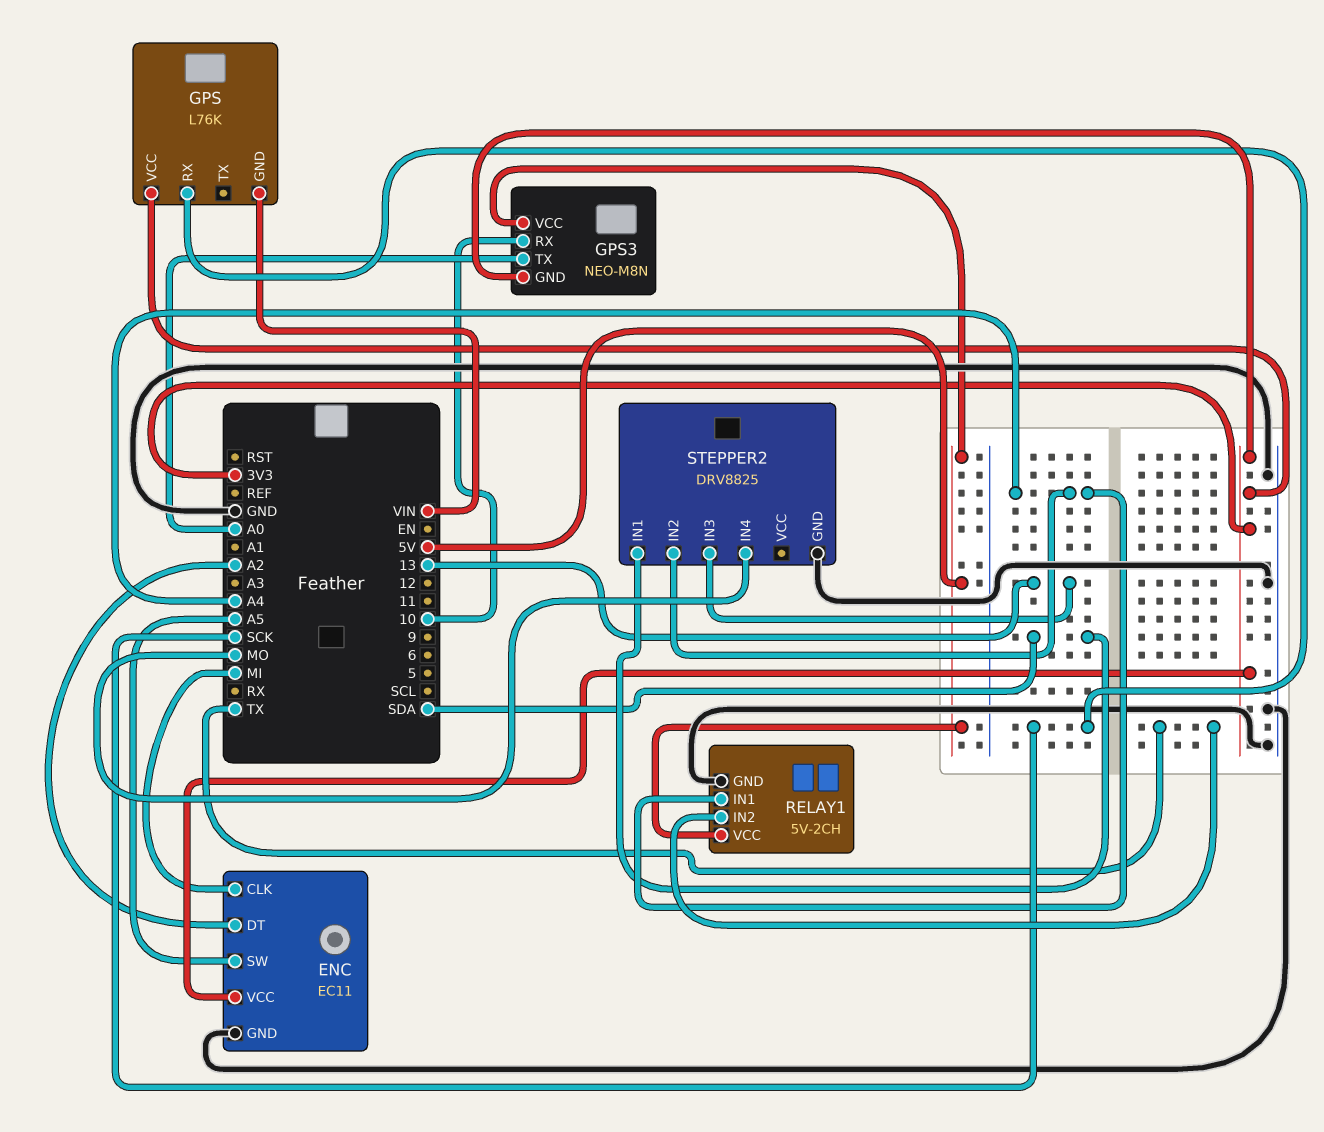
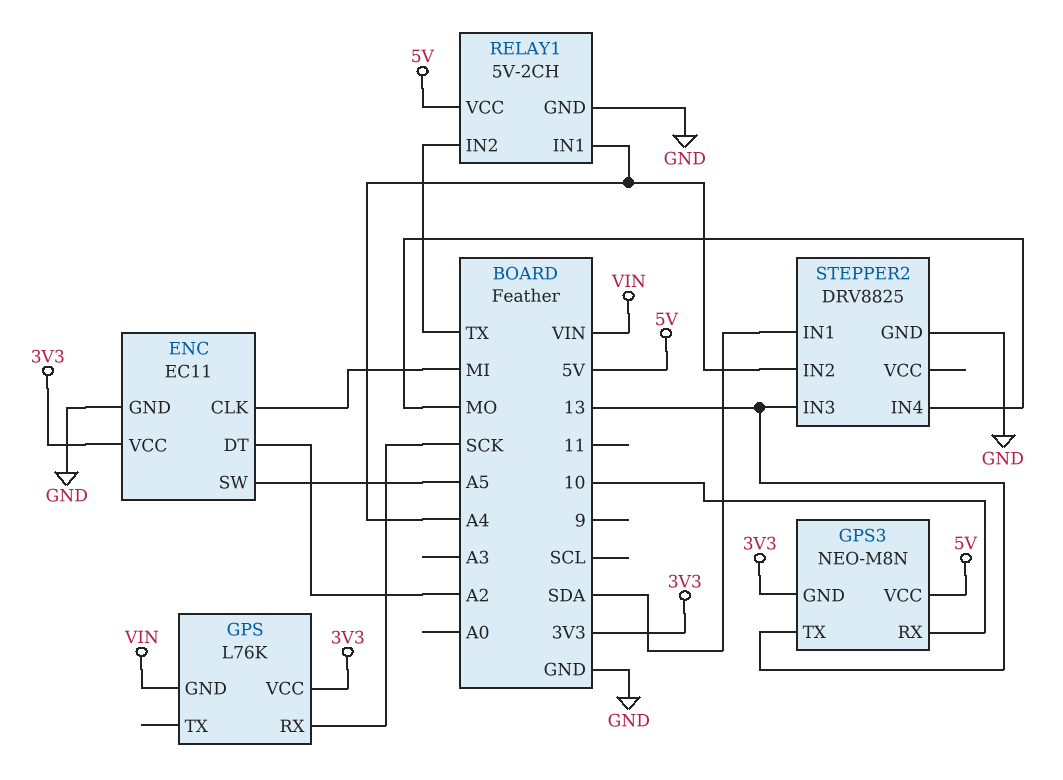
GPS3 pin TX: A0 -> 13

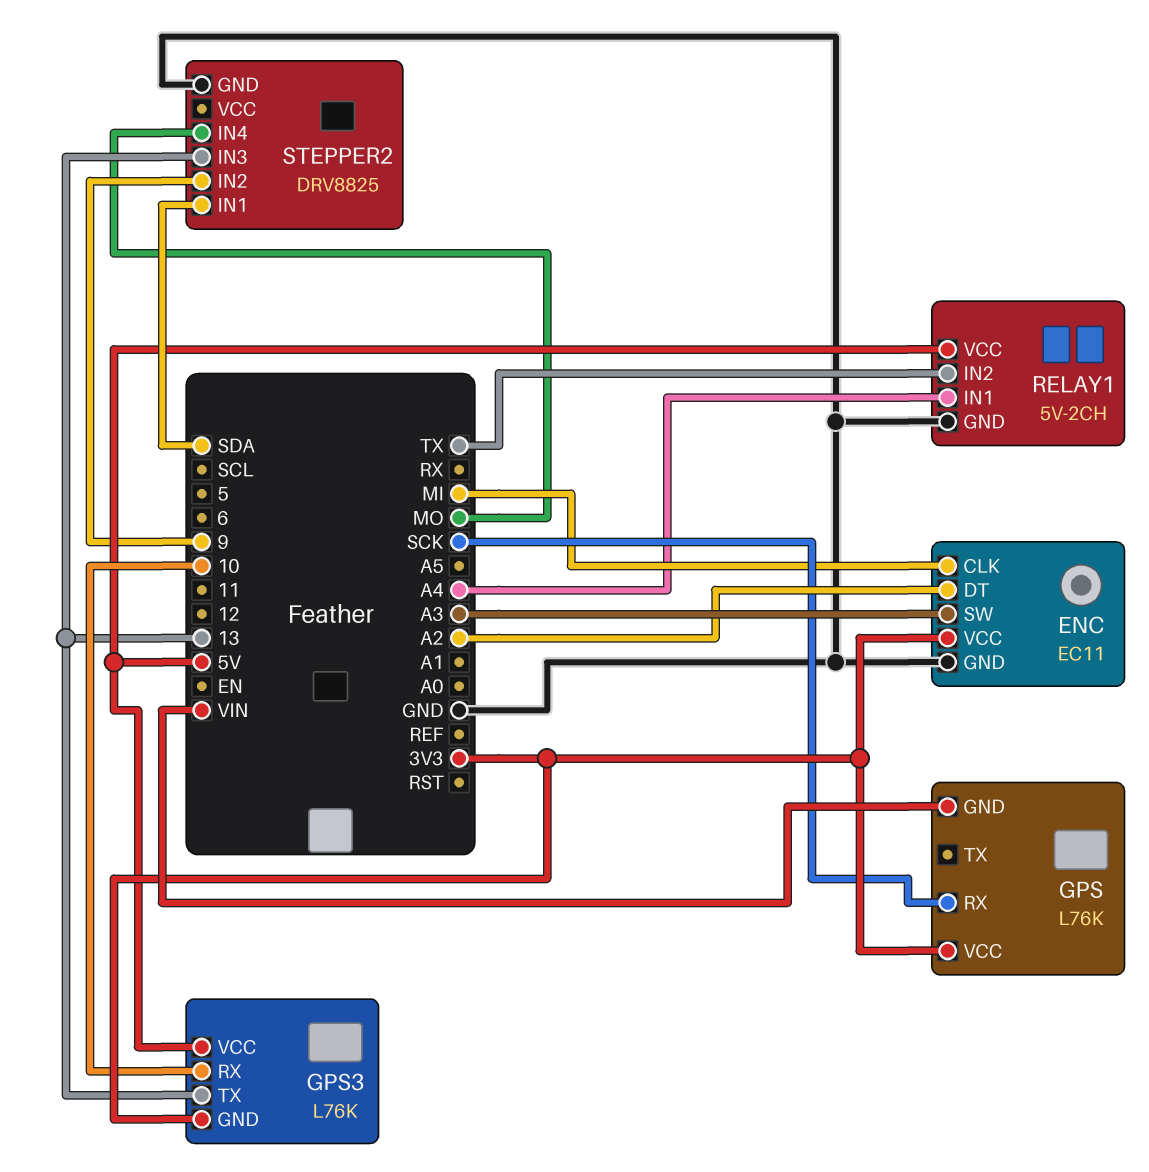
ENC pin SW: A5 -> A3
GPS3: NEO-M8N -> L76K
STEPPER2 pin IN2: A4 -> 9

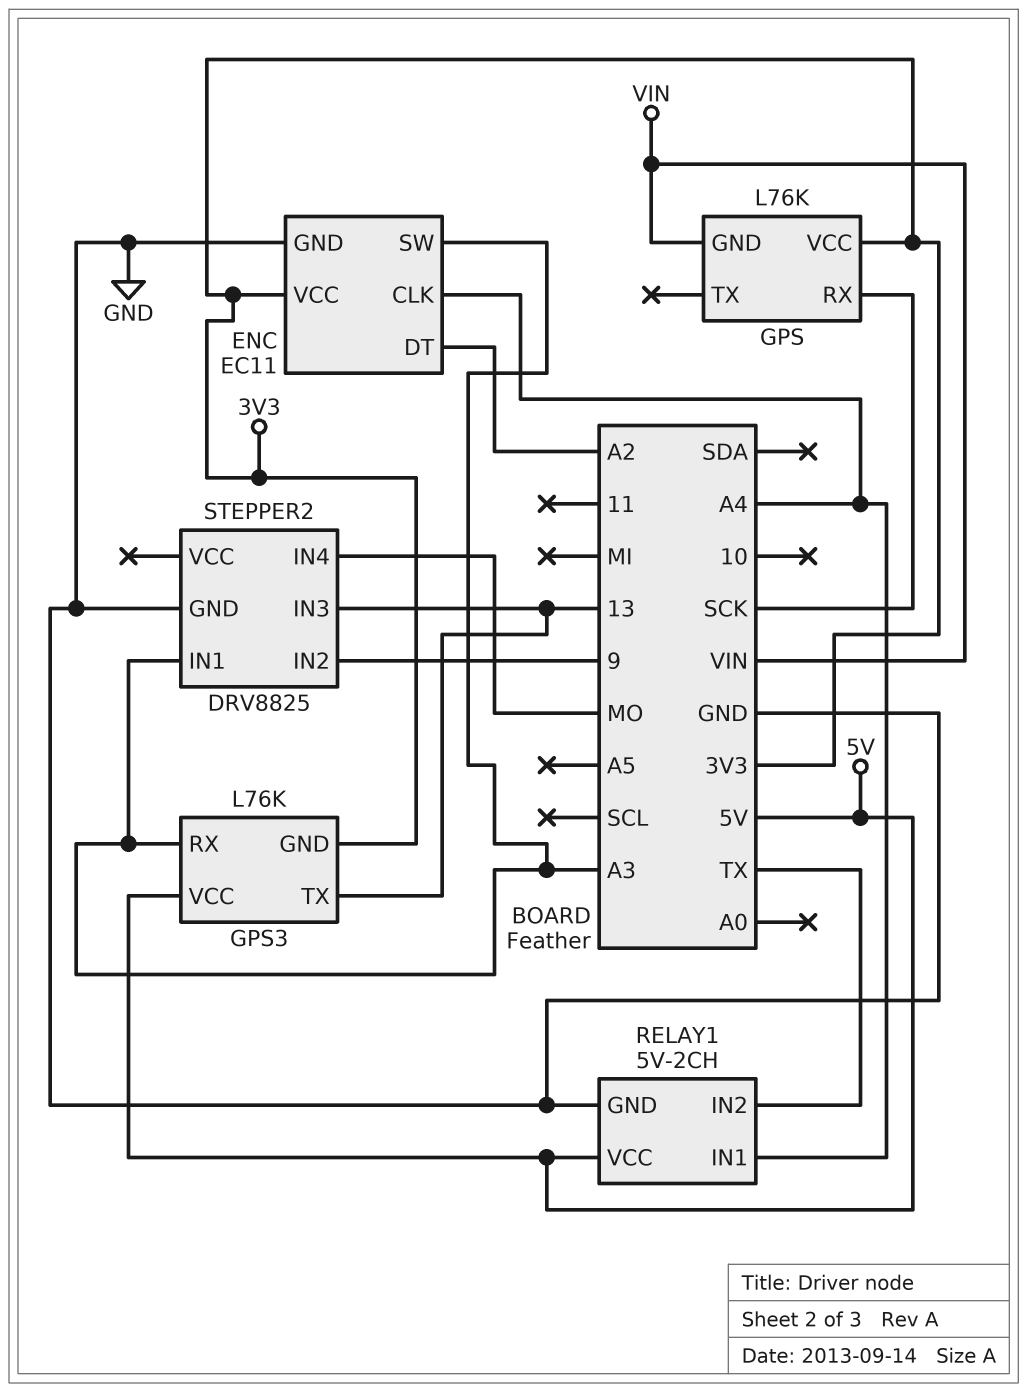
ENC pin CLK: MI -> A4
GPS3 pin RX: 10 -> A3
STEPPER2 pin IN1: SDA -> A3

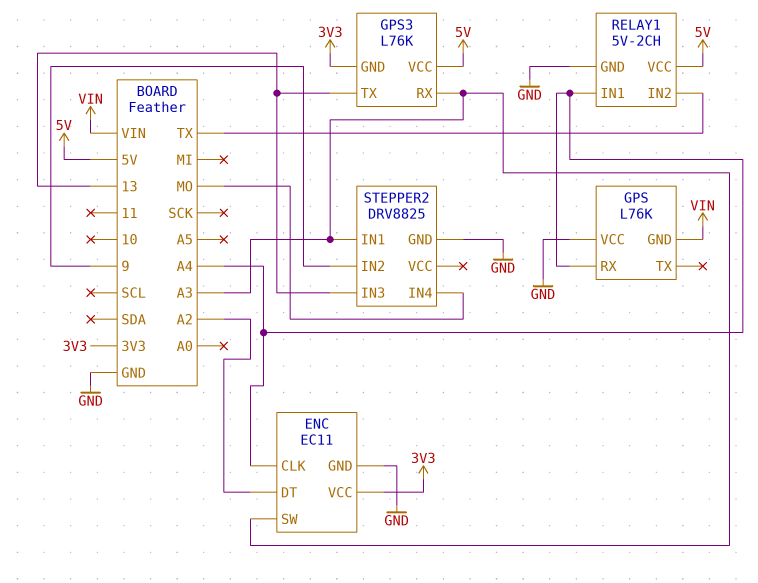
GPS pin RX: SCK -> A4
GPS pin VCC: 3V3 -> GND

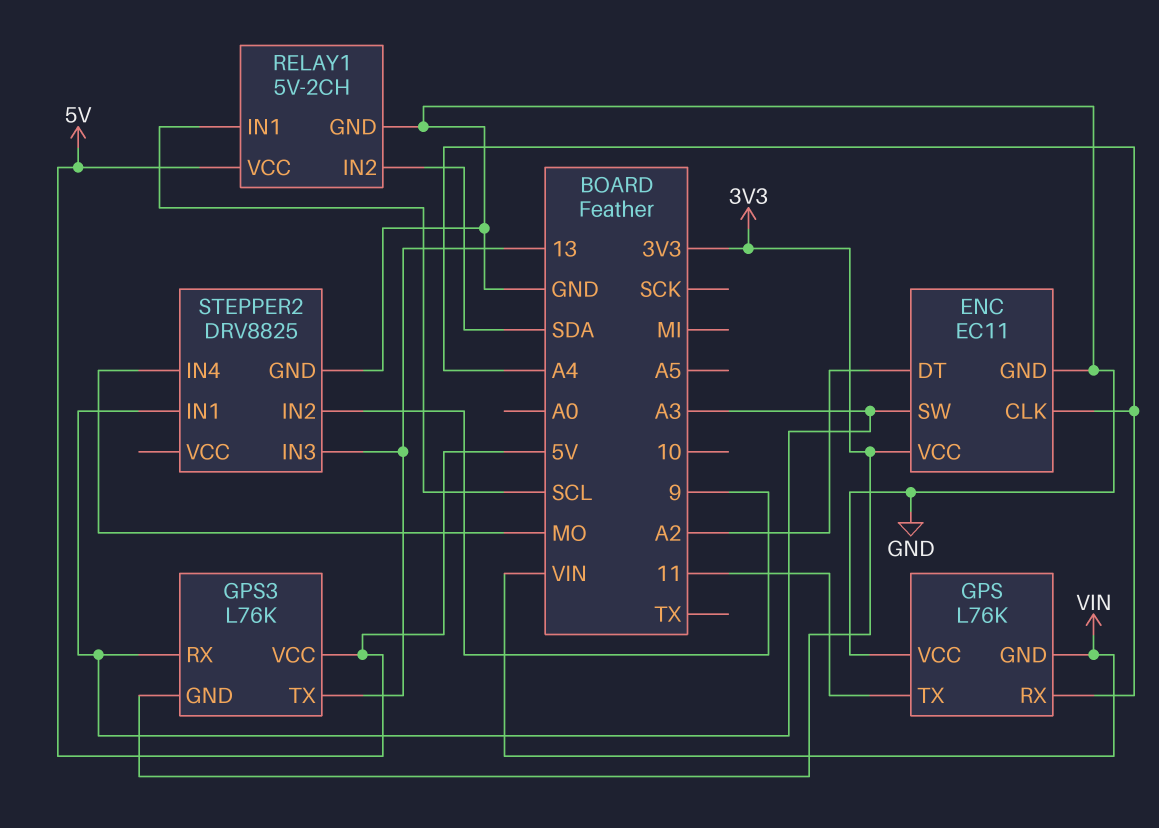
GPS pin TX: none -> 11
RELAY1 pin IN1: A4 -> SCL
RELAY1 pin IN2: TX -> SDA

